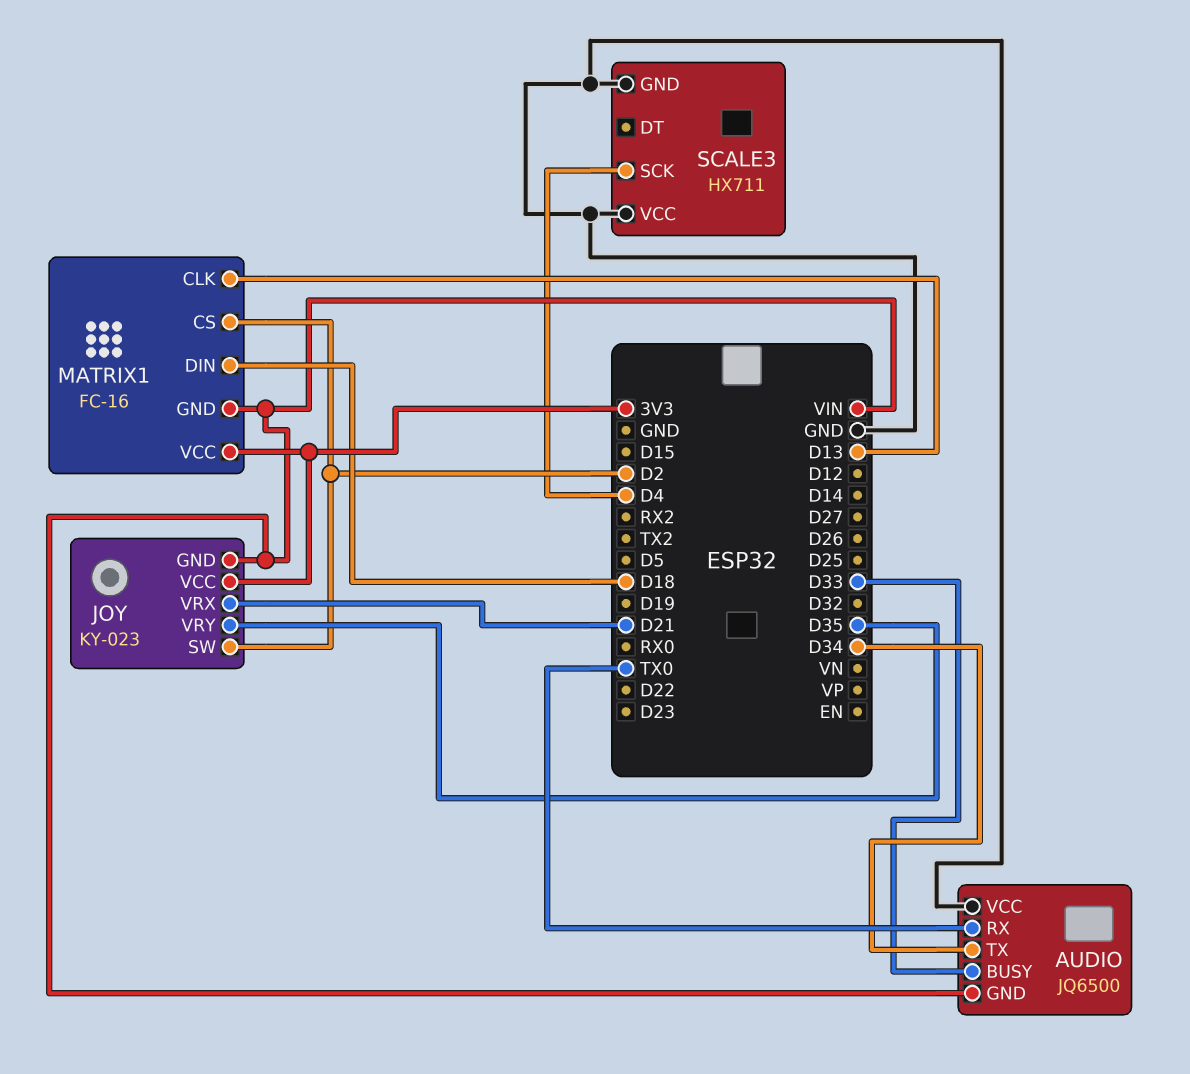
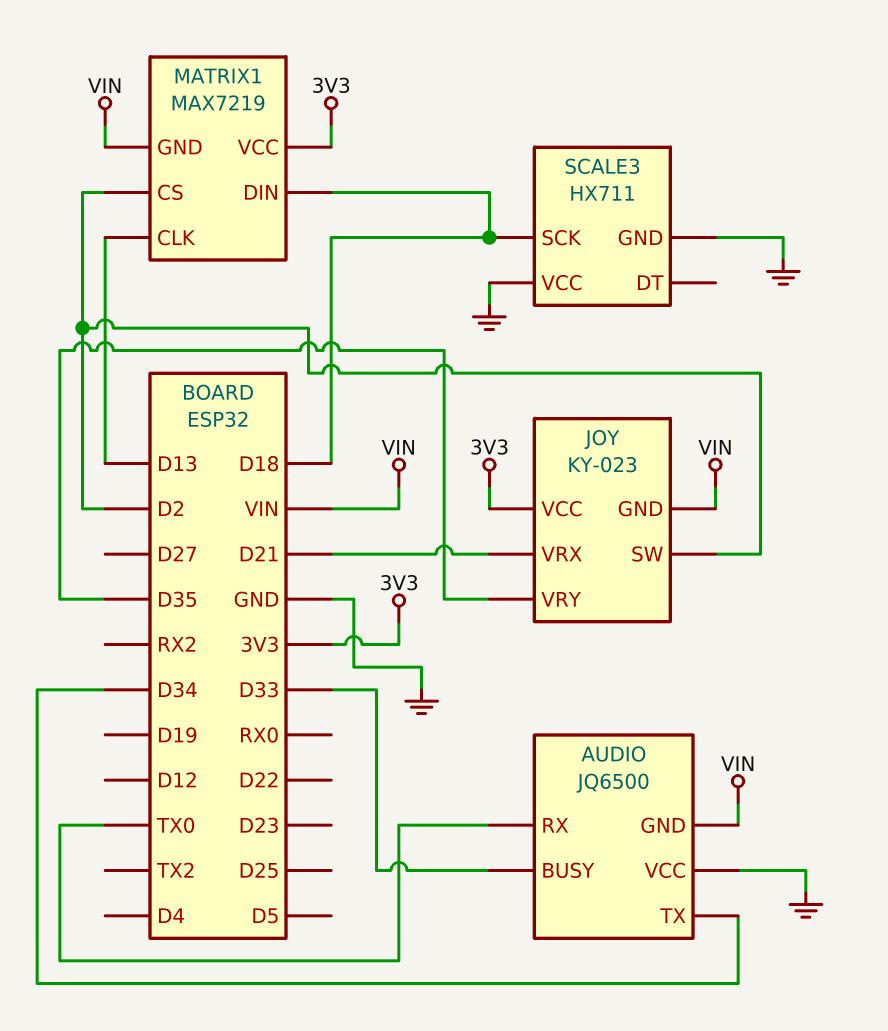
MATRIX1: FC-16 -> MAX7219
SCALE3 pin SCK: D4 -> D18

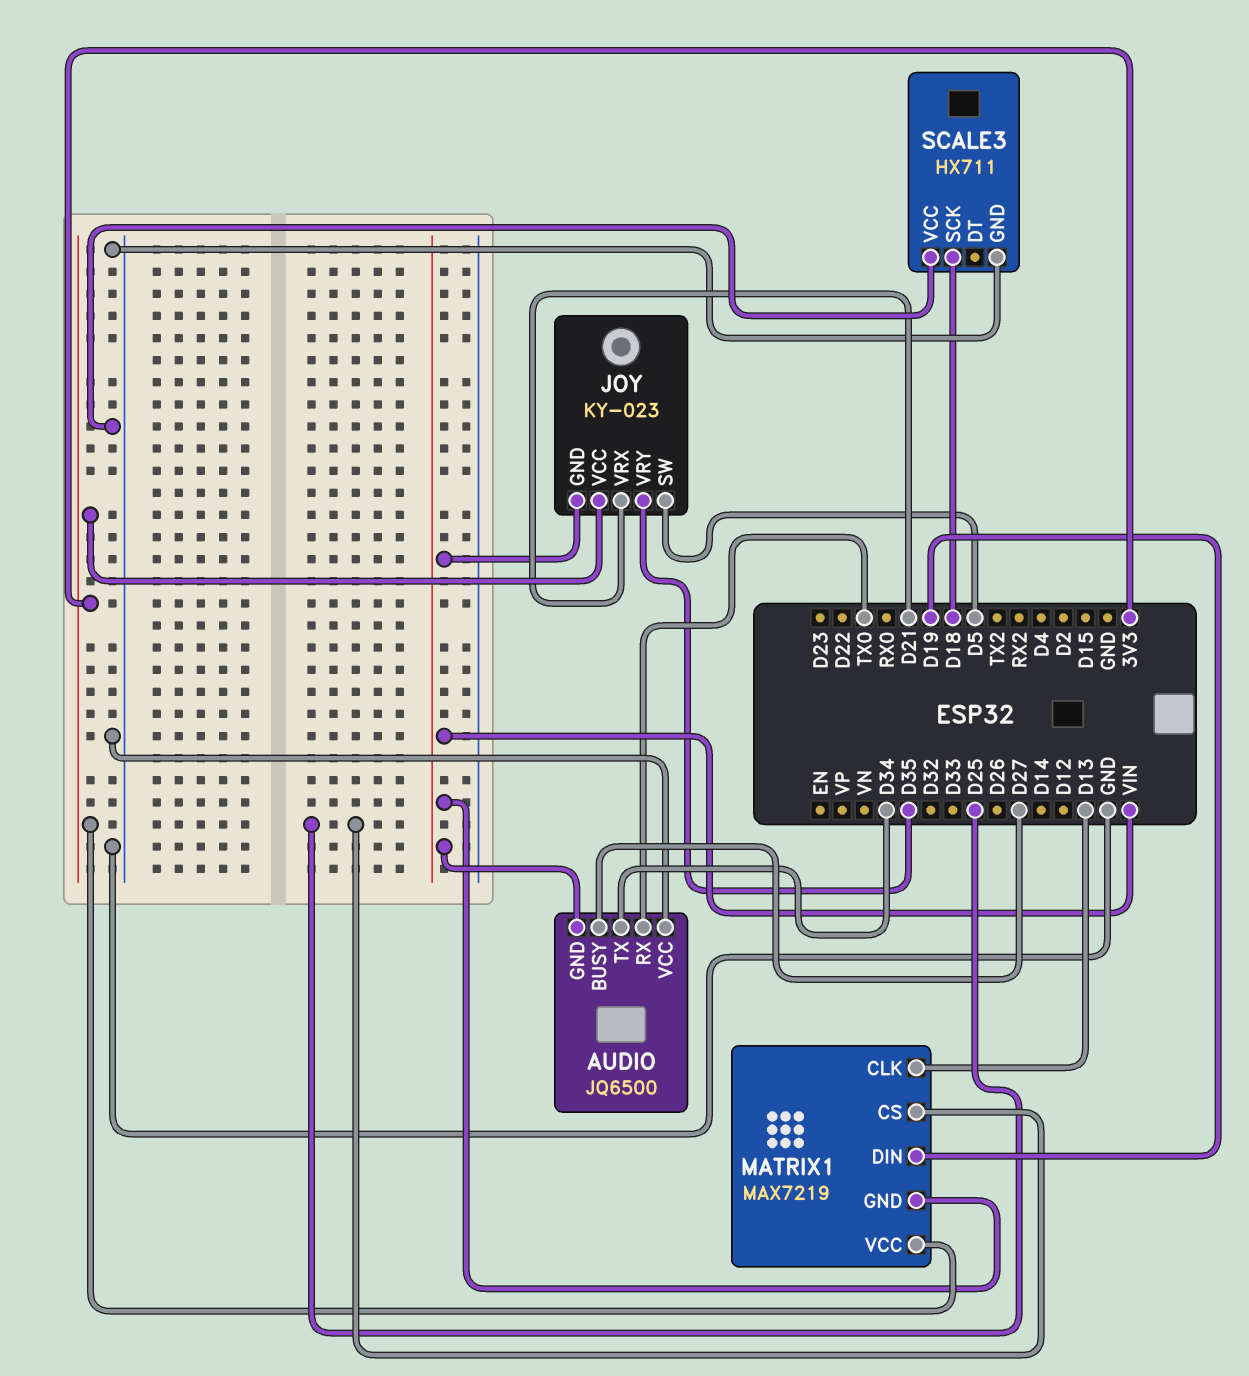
AUDIO pin BUSY: D33 -> D27
JOY pin SW: D2 -> D5
MATRIX1 pin CS: D2 -> D25
MATRIX1 pin DIN: D18 -> D19

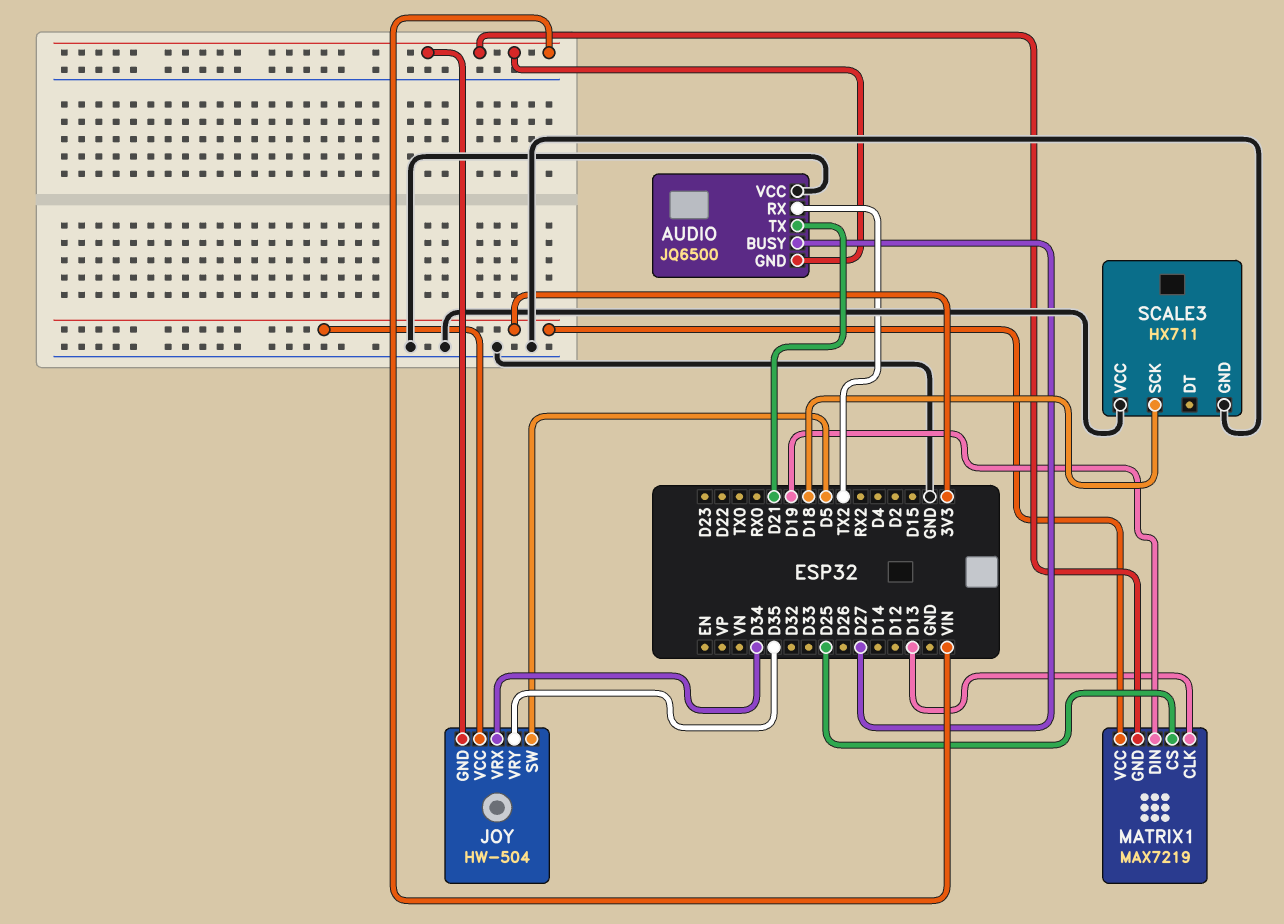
AUDIO pin RX: TX0 -> TX2
AUDIO pin TX: D34 -> D21
JOY: KY-023 -> HW-504
JOY pin VRX: D21 -> D34

